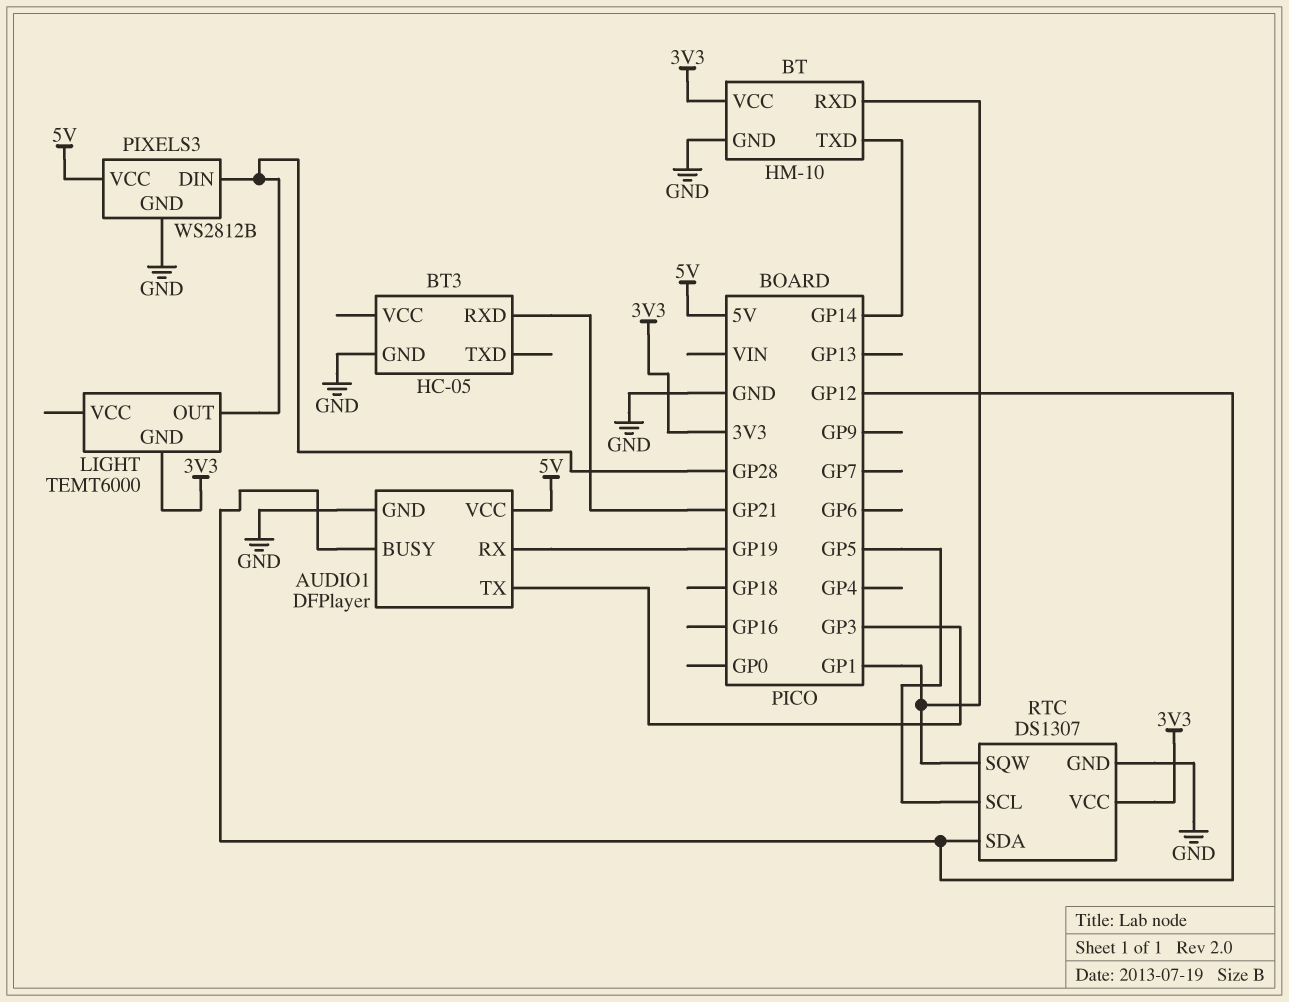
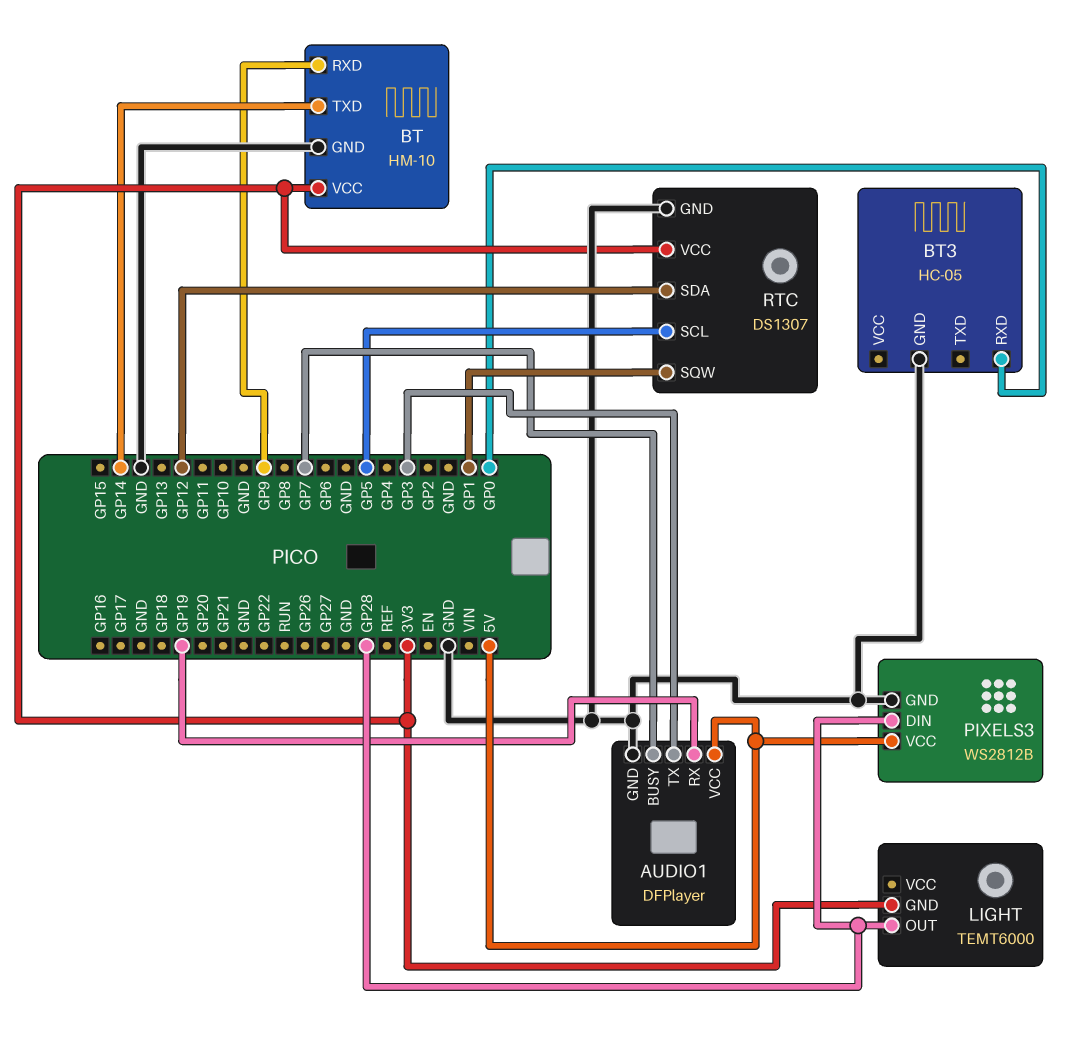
AUDIO1 pin BUSY: GP12 -> GP7
BT pin RXD: GP1 -> GP9
BT3 pin RXD: GP21 -> GP0

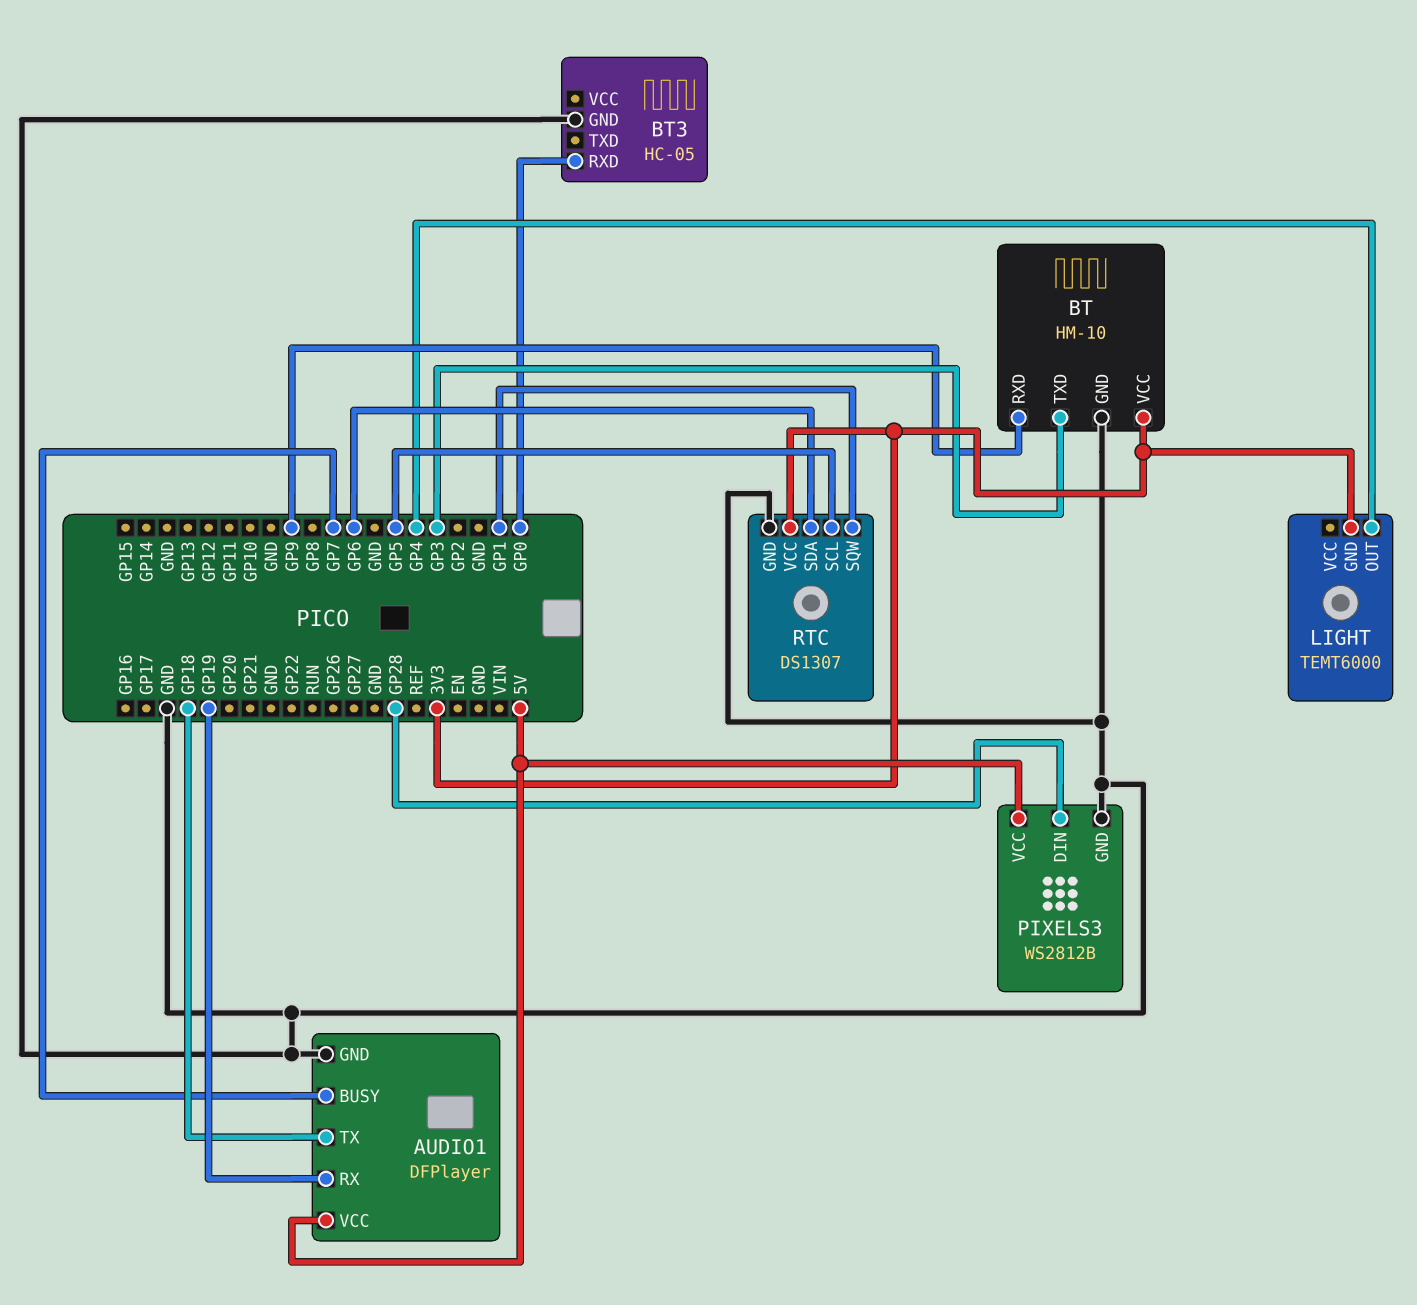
AUDIO1 pin TX: GP3 -> GP18
BT pin TXD: GP14 -> GP3
LIGHT pin OUT: GP28 -> GP4
RTC pin SDA: GP12 -> GP6

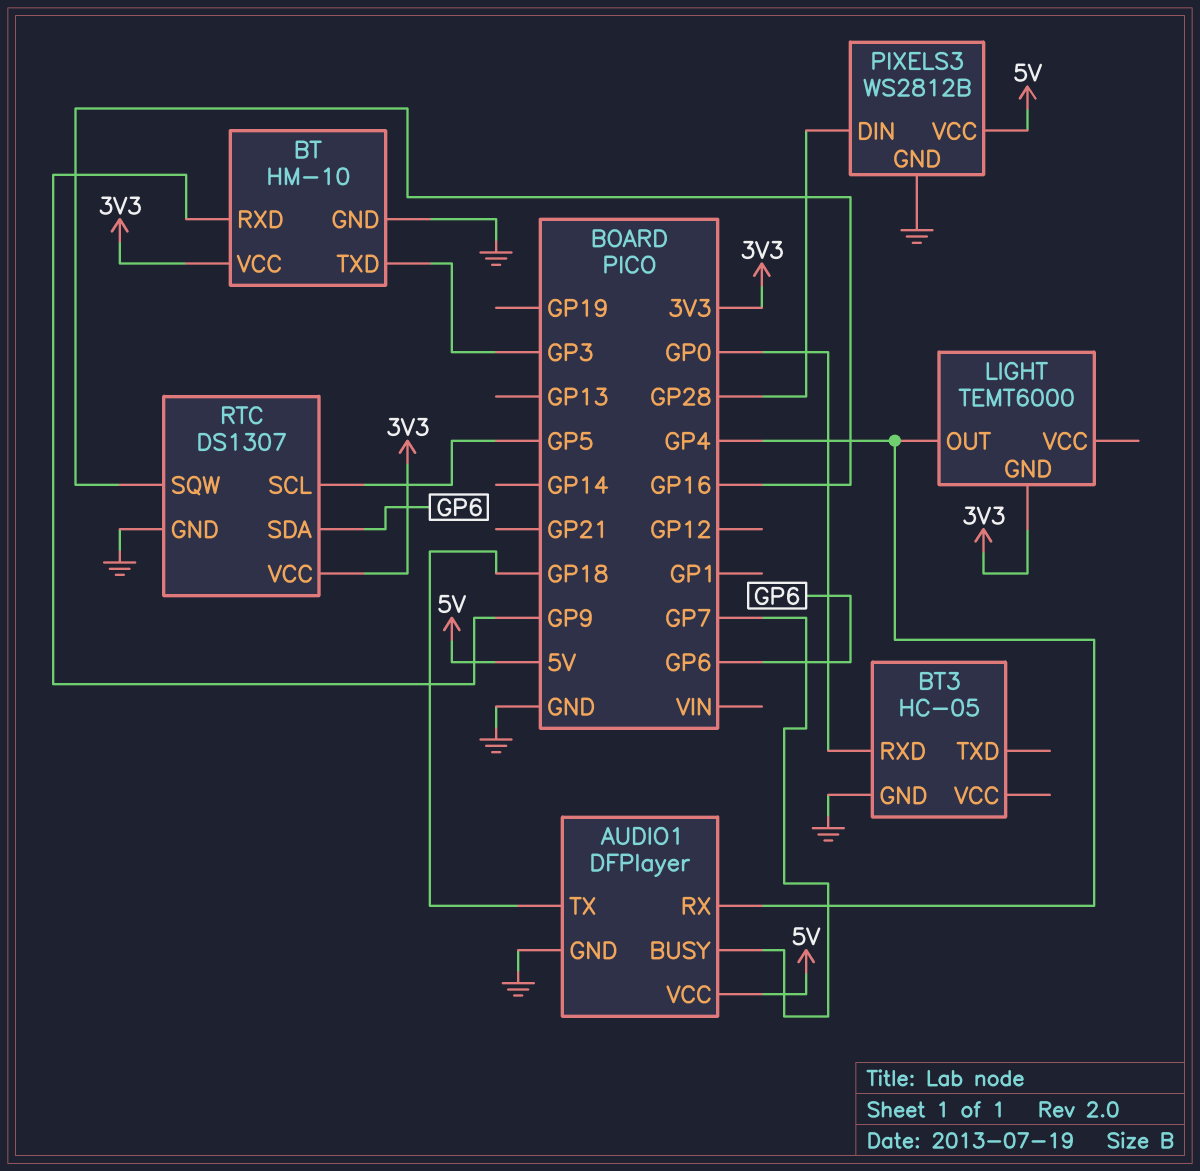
AUDIO1 pin RX: GP19 -> GP4
RTC pin SQW: GP1 -> GP16

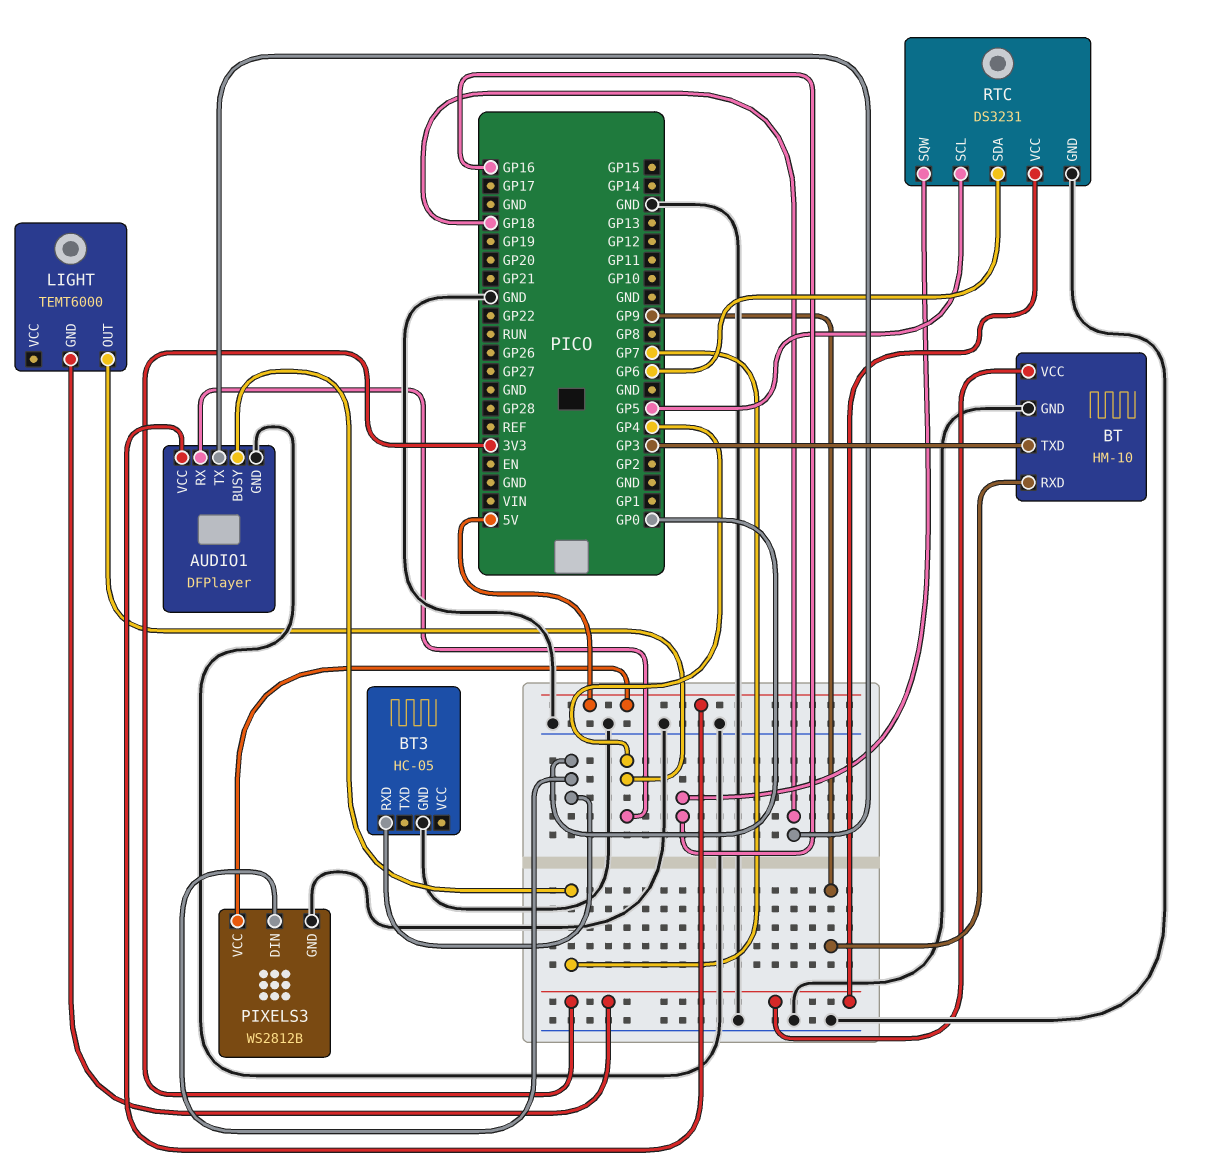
PIXELS3 pin DIN: GP28 -> GP0
RTC: DS1307 -> DS3231

